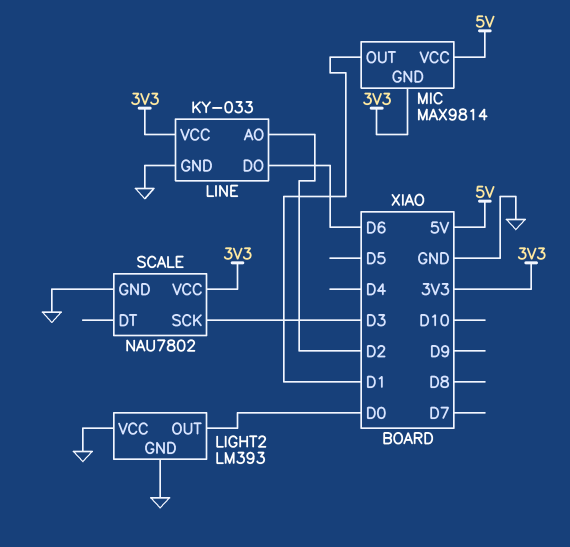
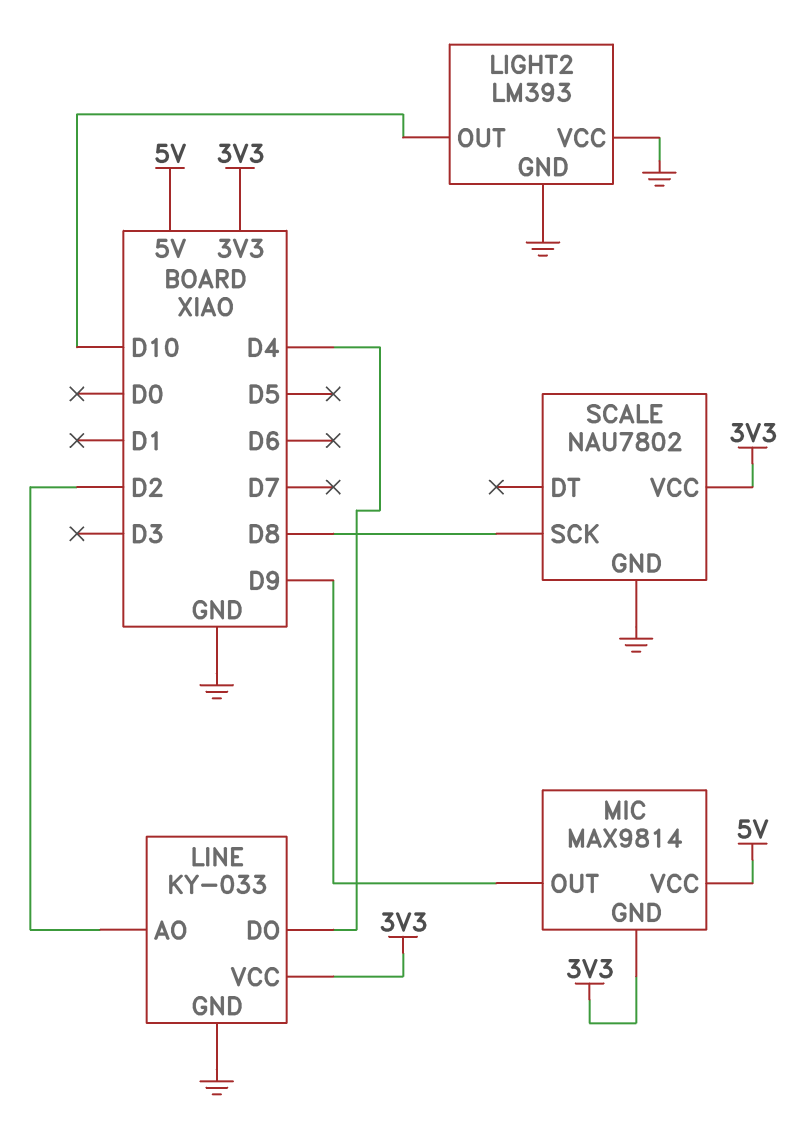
LIGHT2 pin OUT: D0 -> D10
LINE pin DO: D6 -> D4
MIC pin OUT: D1 -> D9
SCALE pin SCK: D3 -> D8

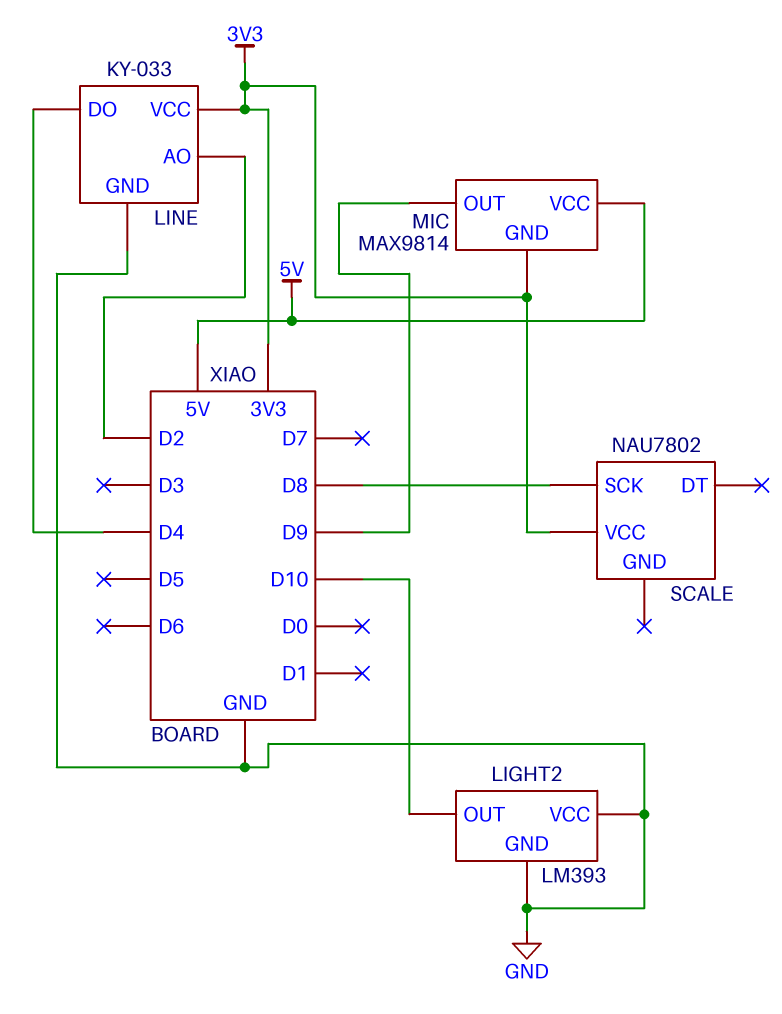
SCALE pin GND: GND -> none

